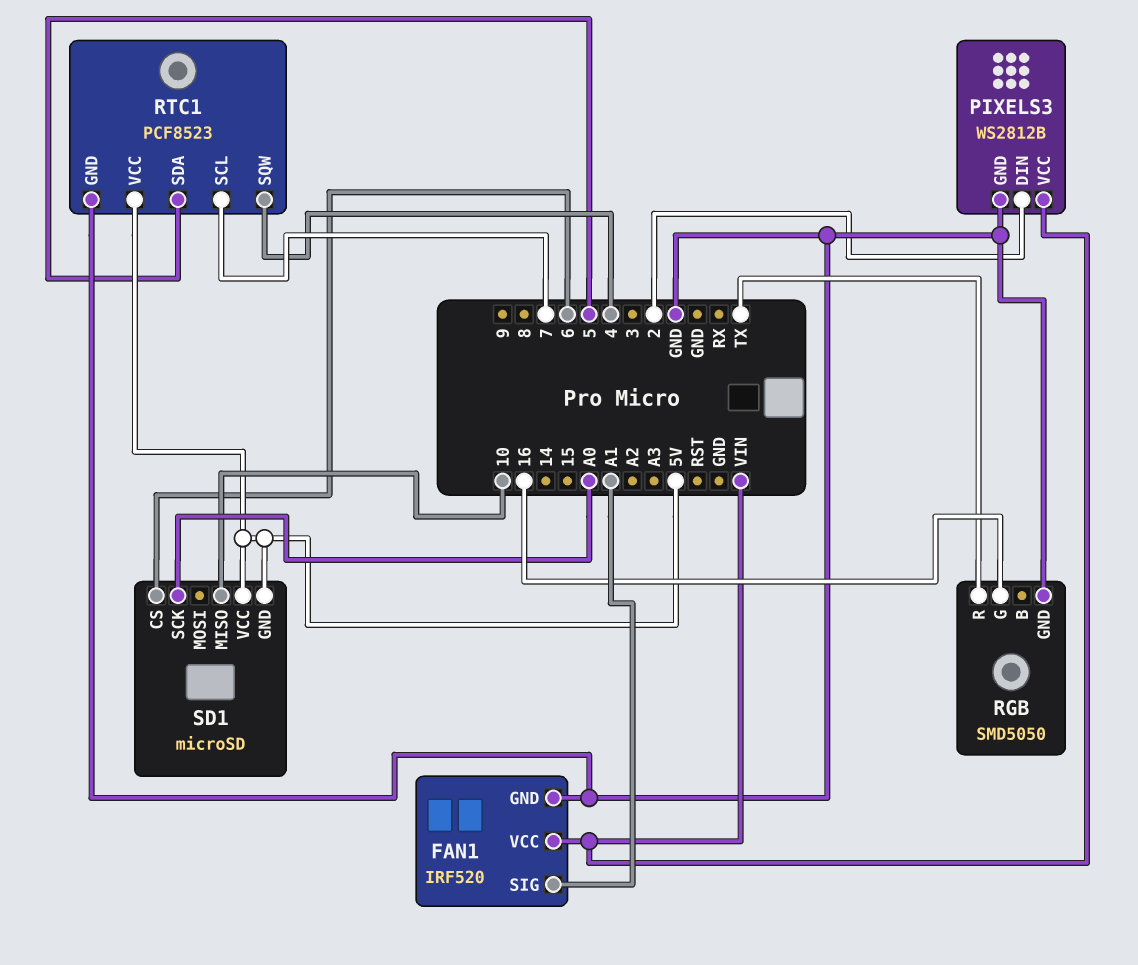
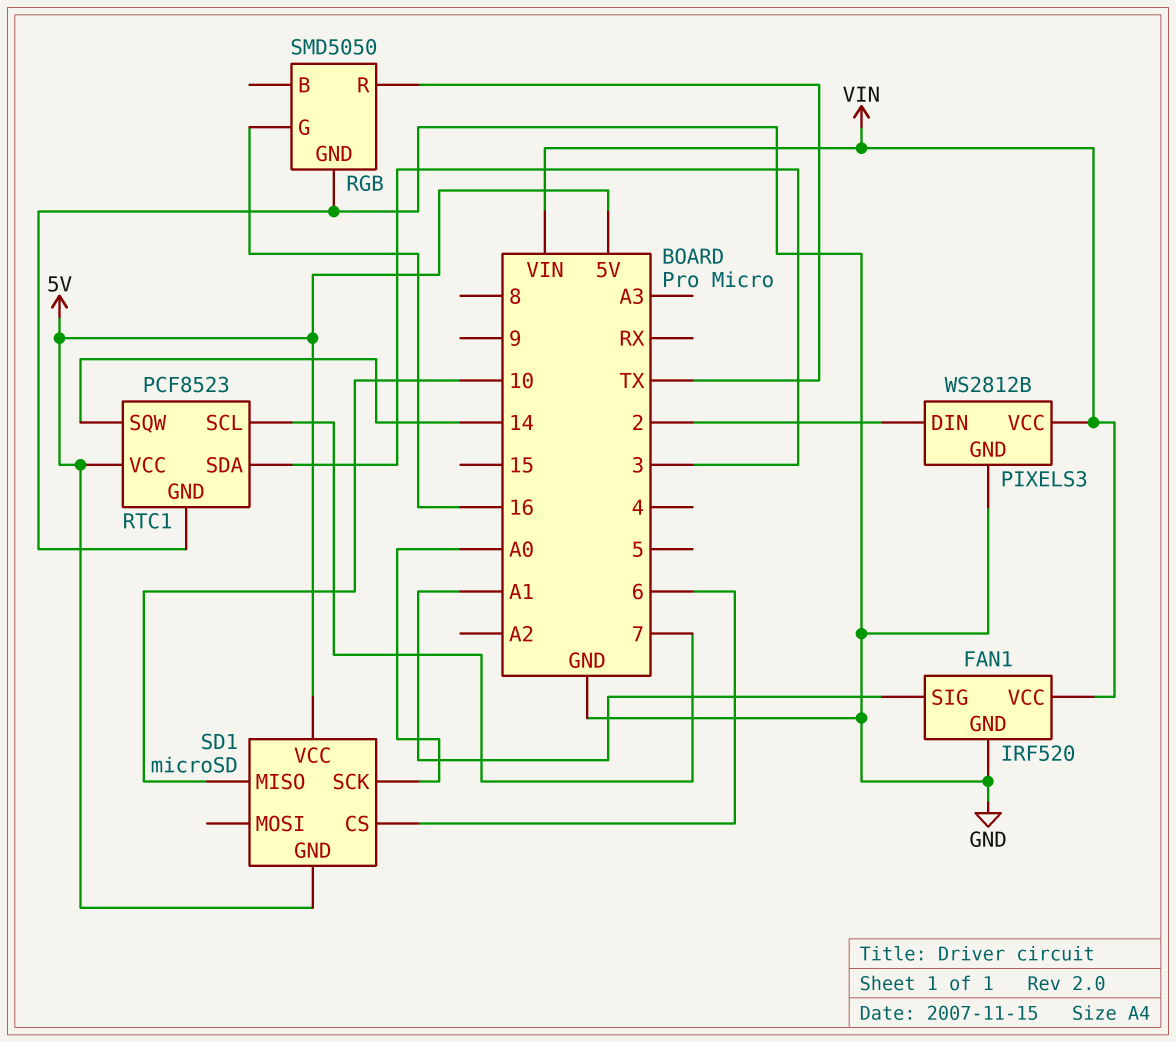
RTC1 pin SDA: 5 -> 3
RTC1 pin SQW: 4 -> 14

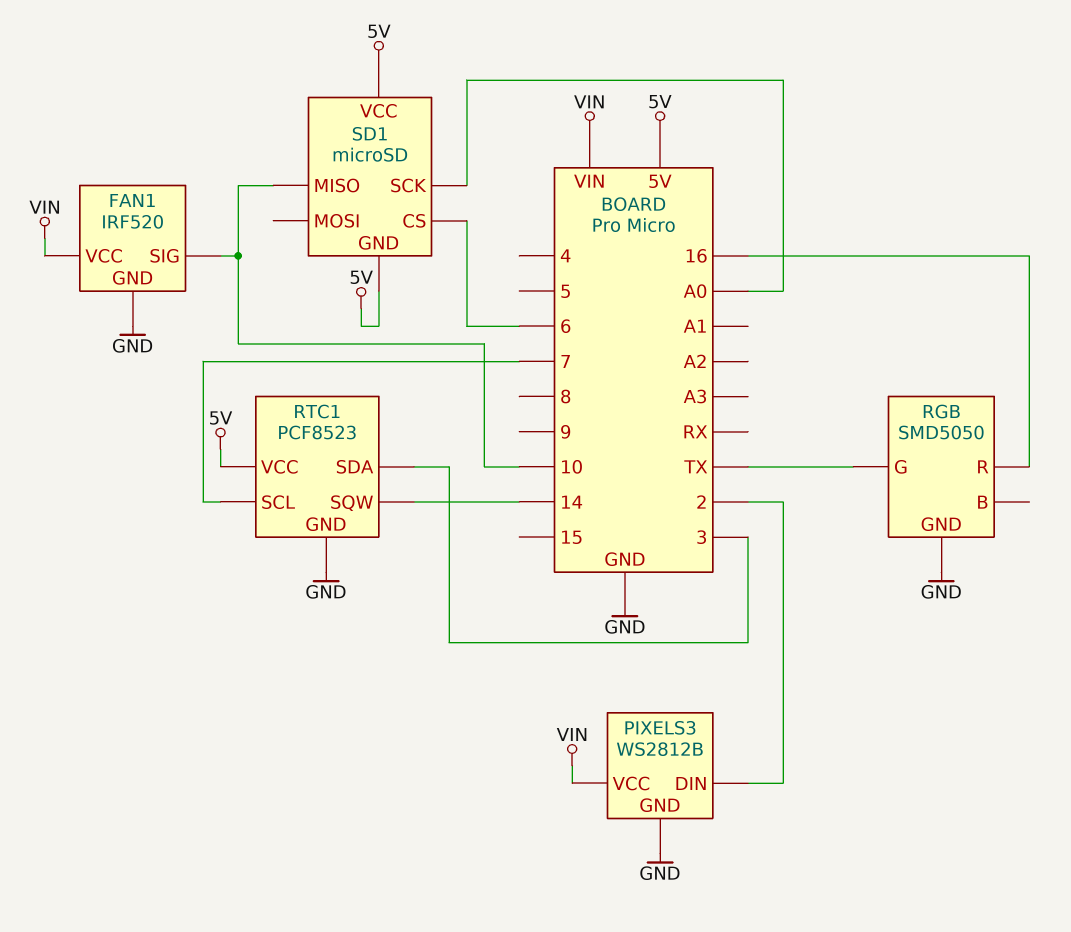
FAN1 pin SIG: A1 -> 10
RGB pin G: 16 -> TX
RGB pin R: TX -> 16

